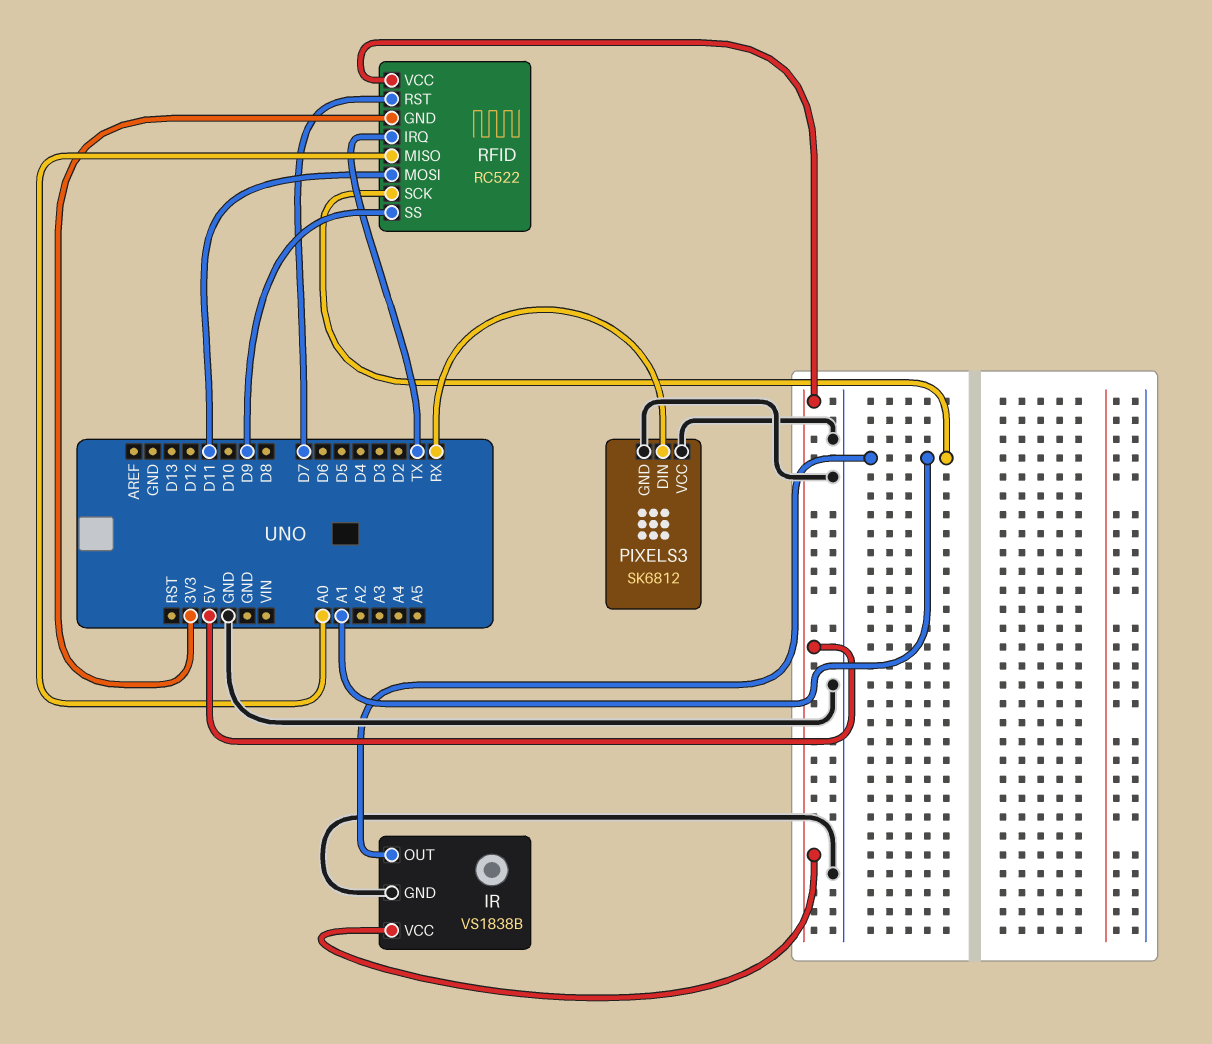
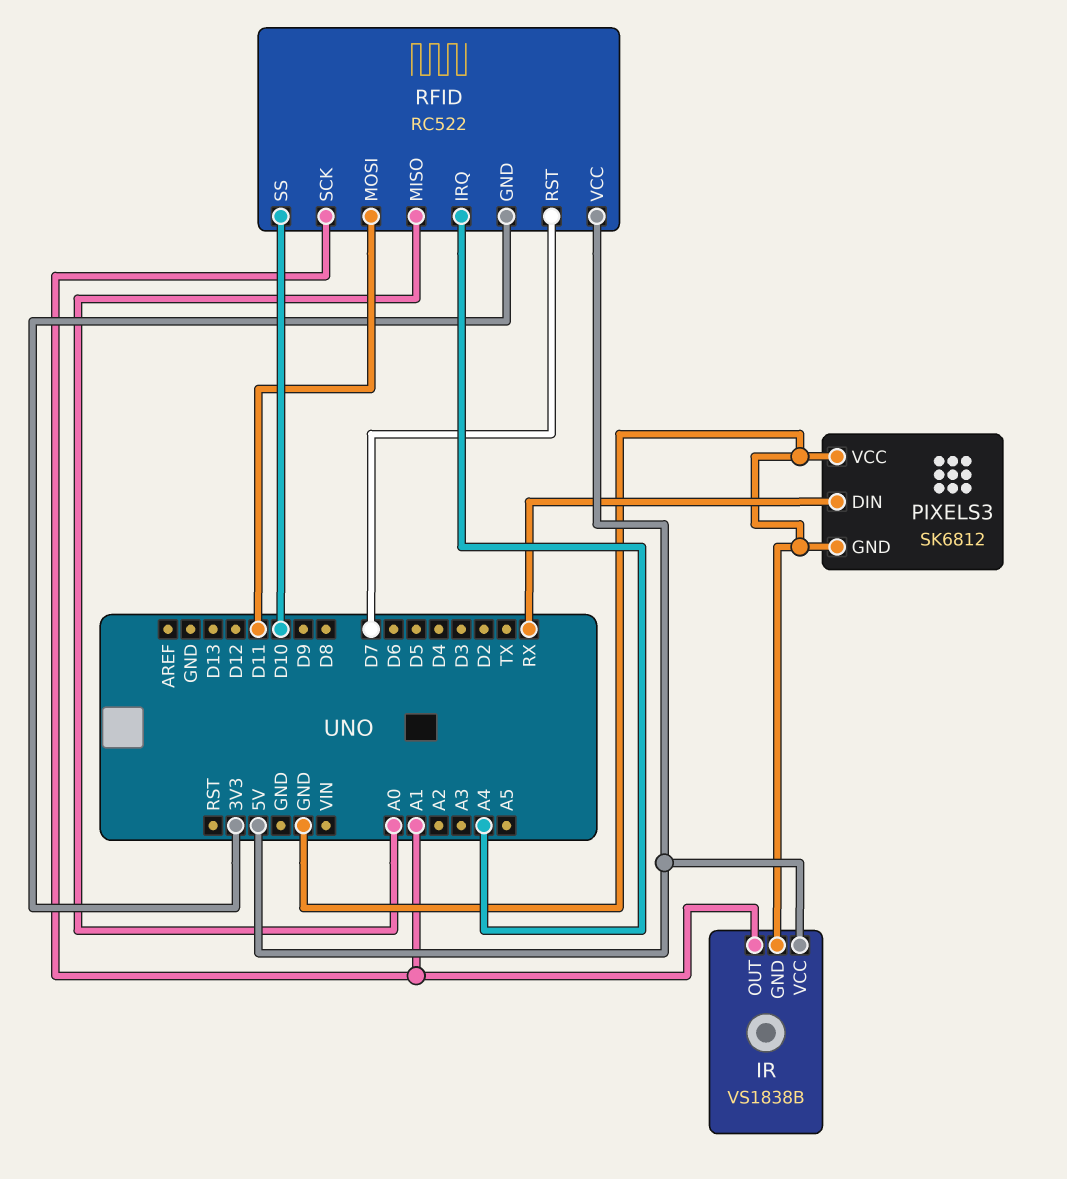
RFID pin IRQ: TX -> A4
RFID pin SS: D9 -> D10

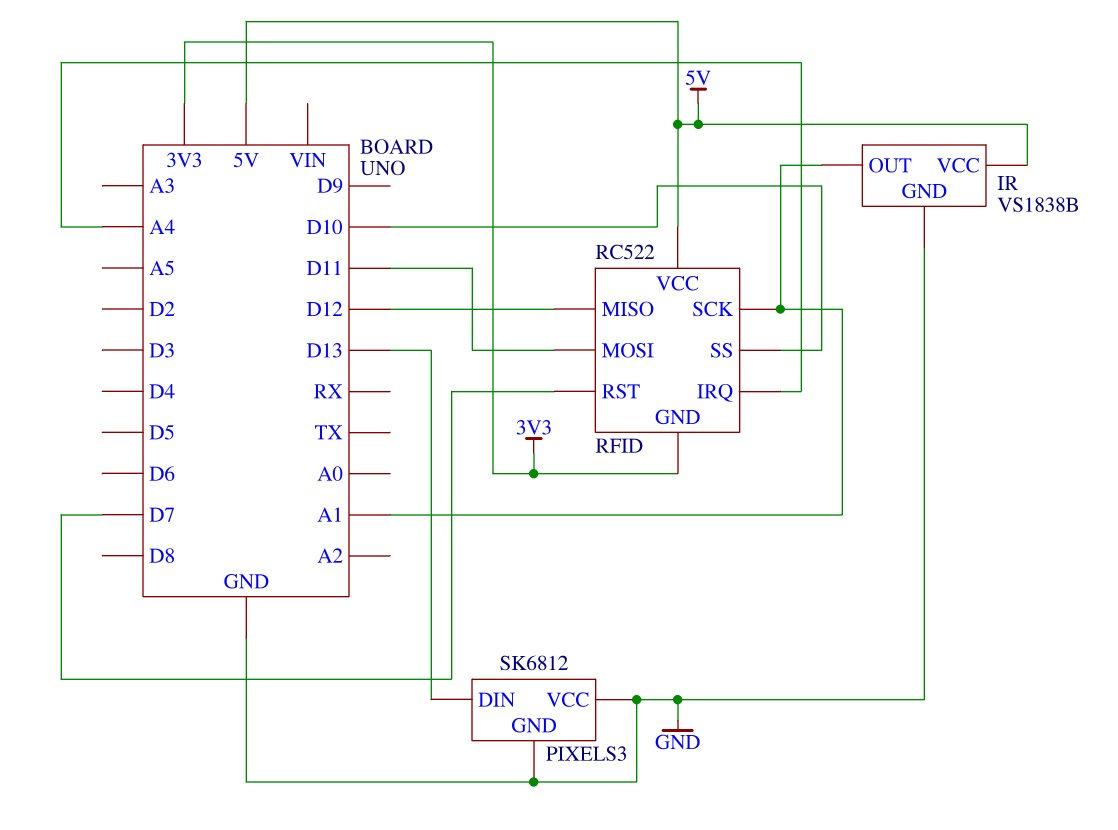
PIXELS3 pin DIN: RX -> D13
RFID pin MISO: A0 -> D12

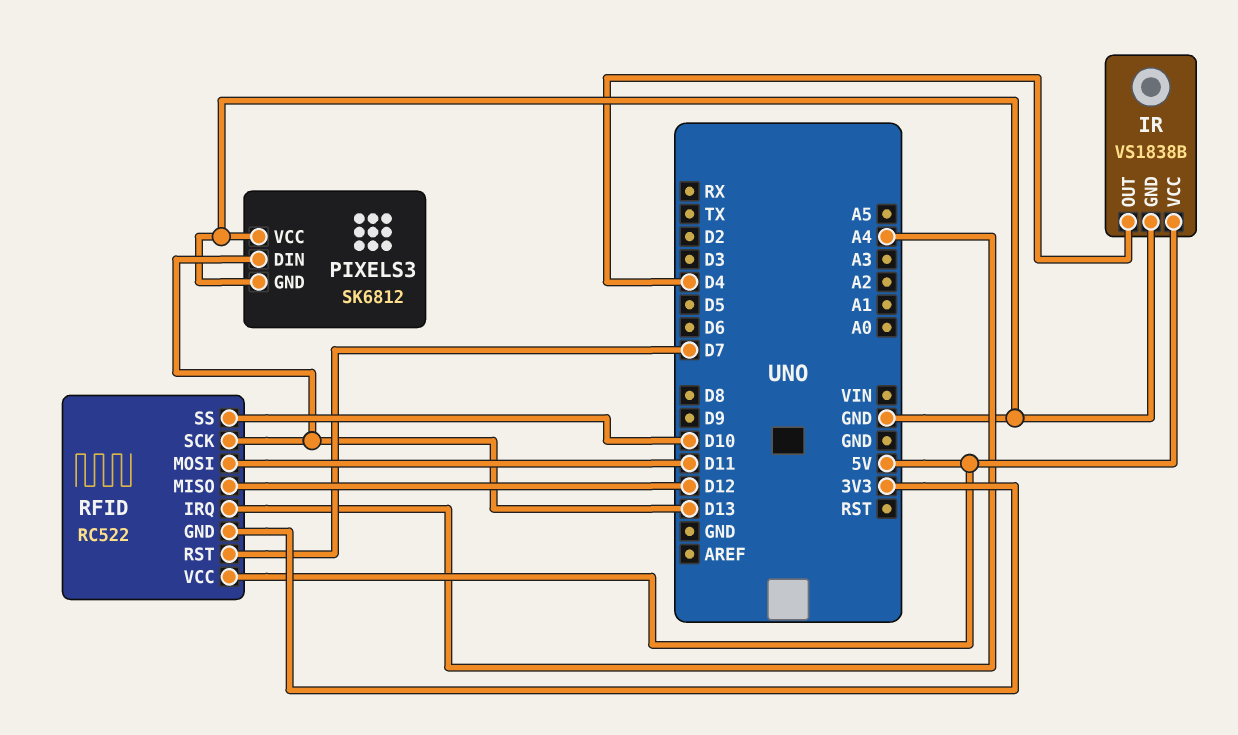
IR pin OUT: A1 -> D4
RFID pin SCK: A1 -> D13

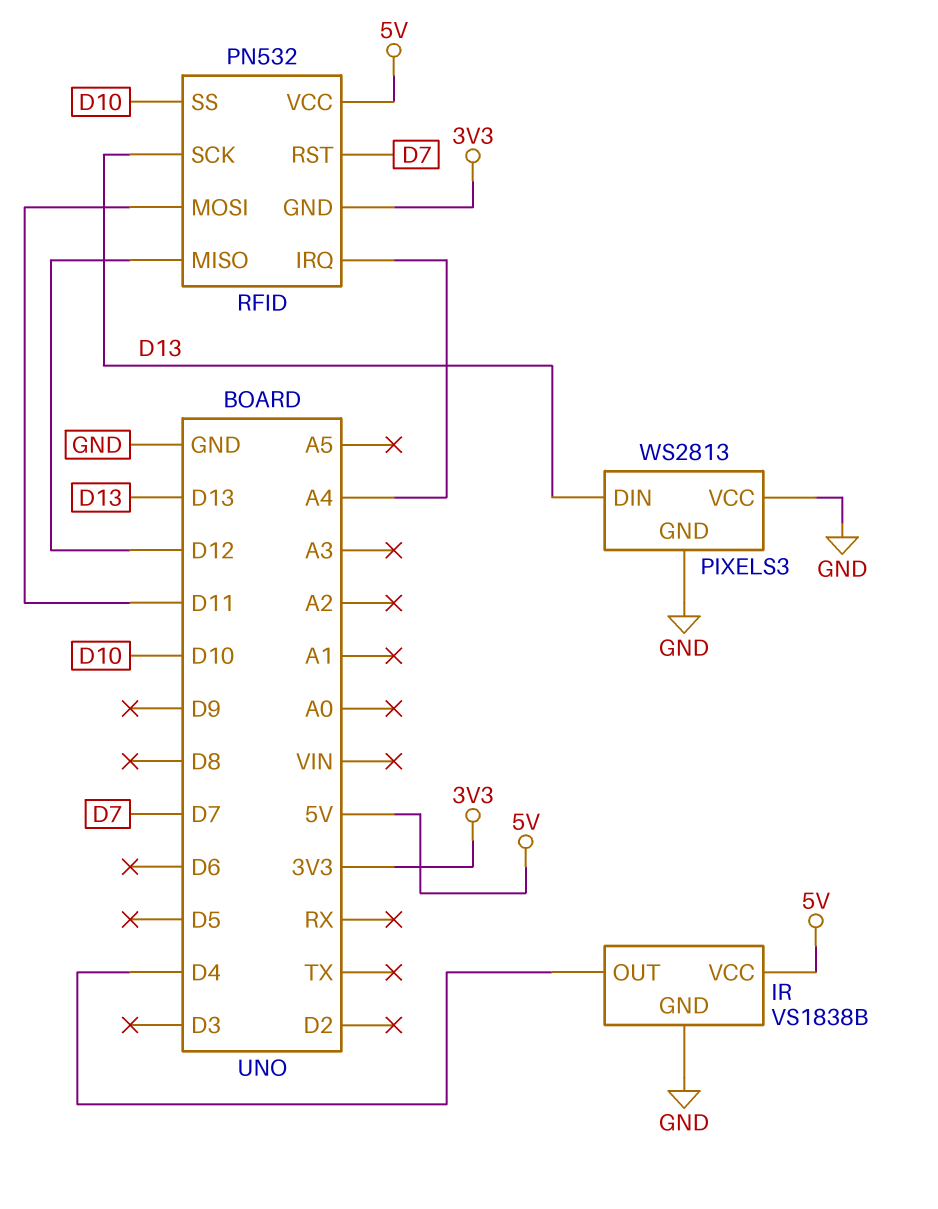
PIXELS3: SK6812 -> WS2813
RFID: RC522 -> PN532

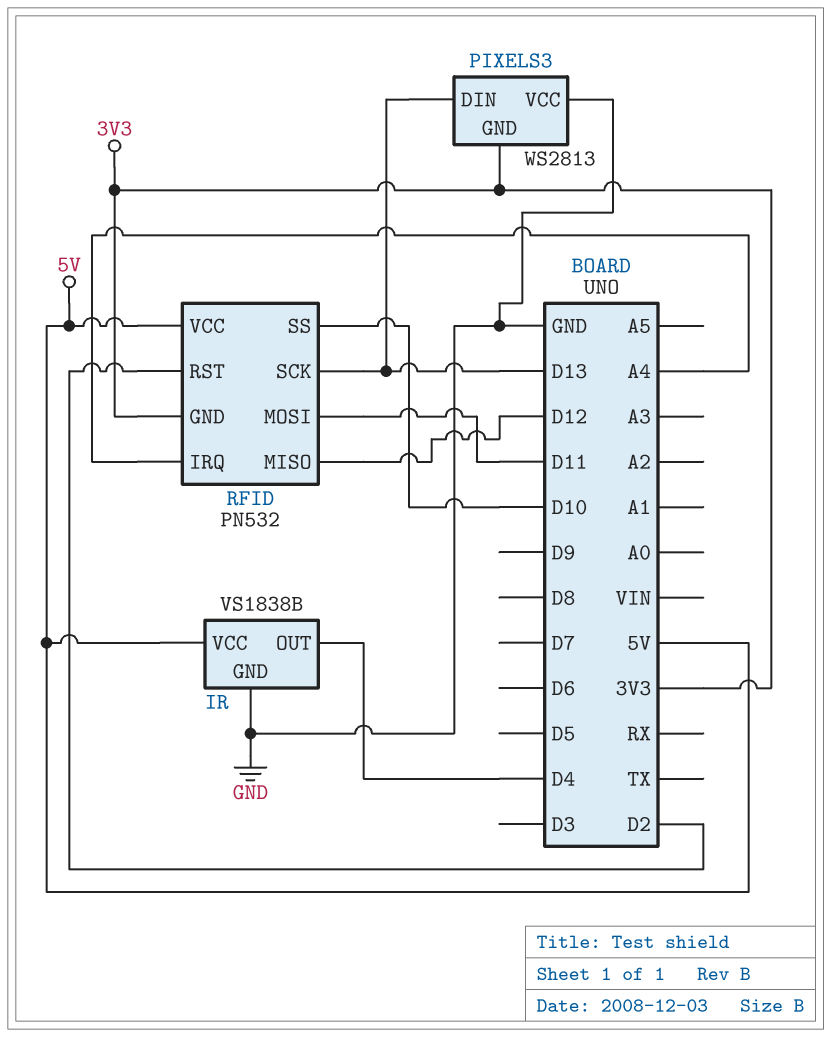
PIXELS3 pin GND: GND -> 3V3
RFID pin RST: D7 -> D2

